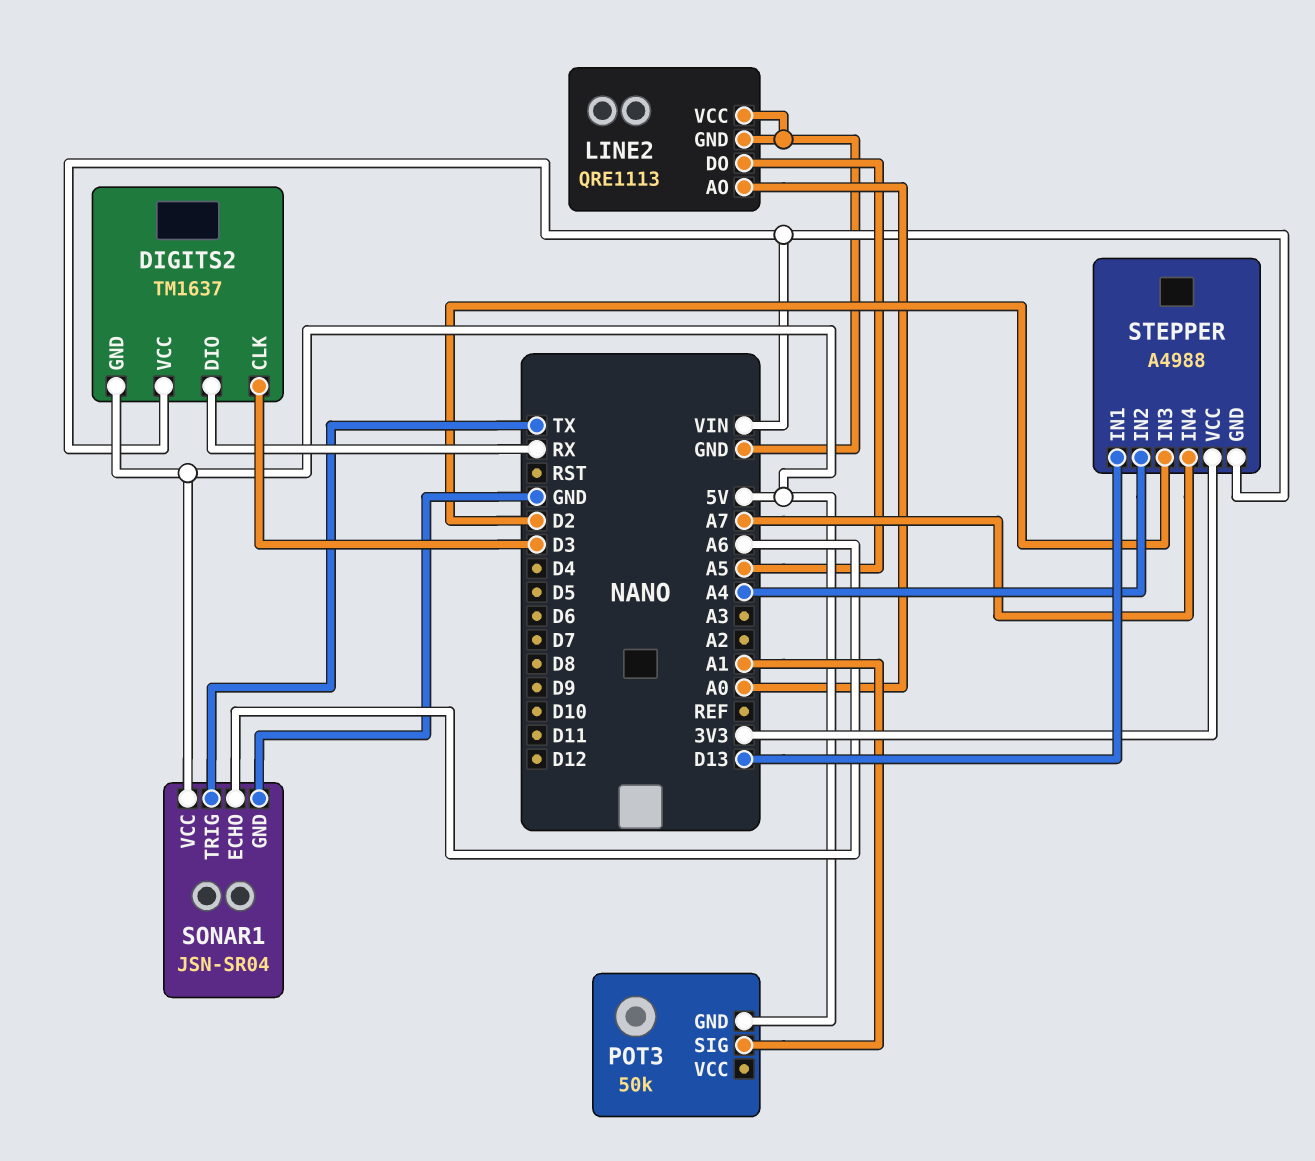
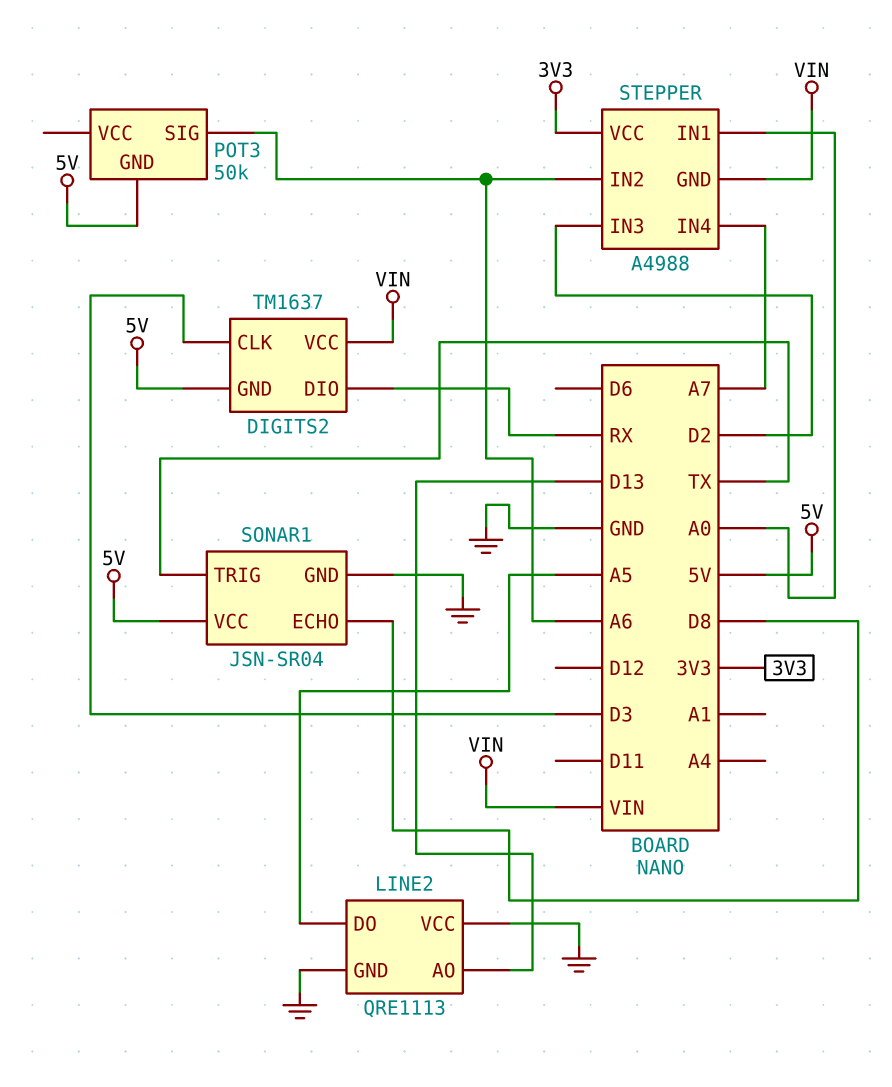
LINE2 pin AO: A0 -> D13
POT3 pin SIG: A1 -> A6
SONAR1 pin ECHO: A6 -> D8
STEPPER pin IN1: D13 -> A0
STEPPER pin IN2: A4 -> A6

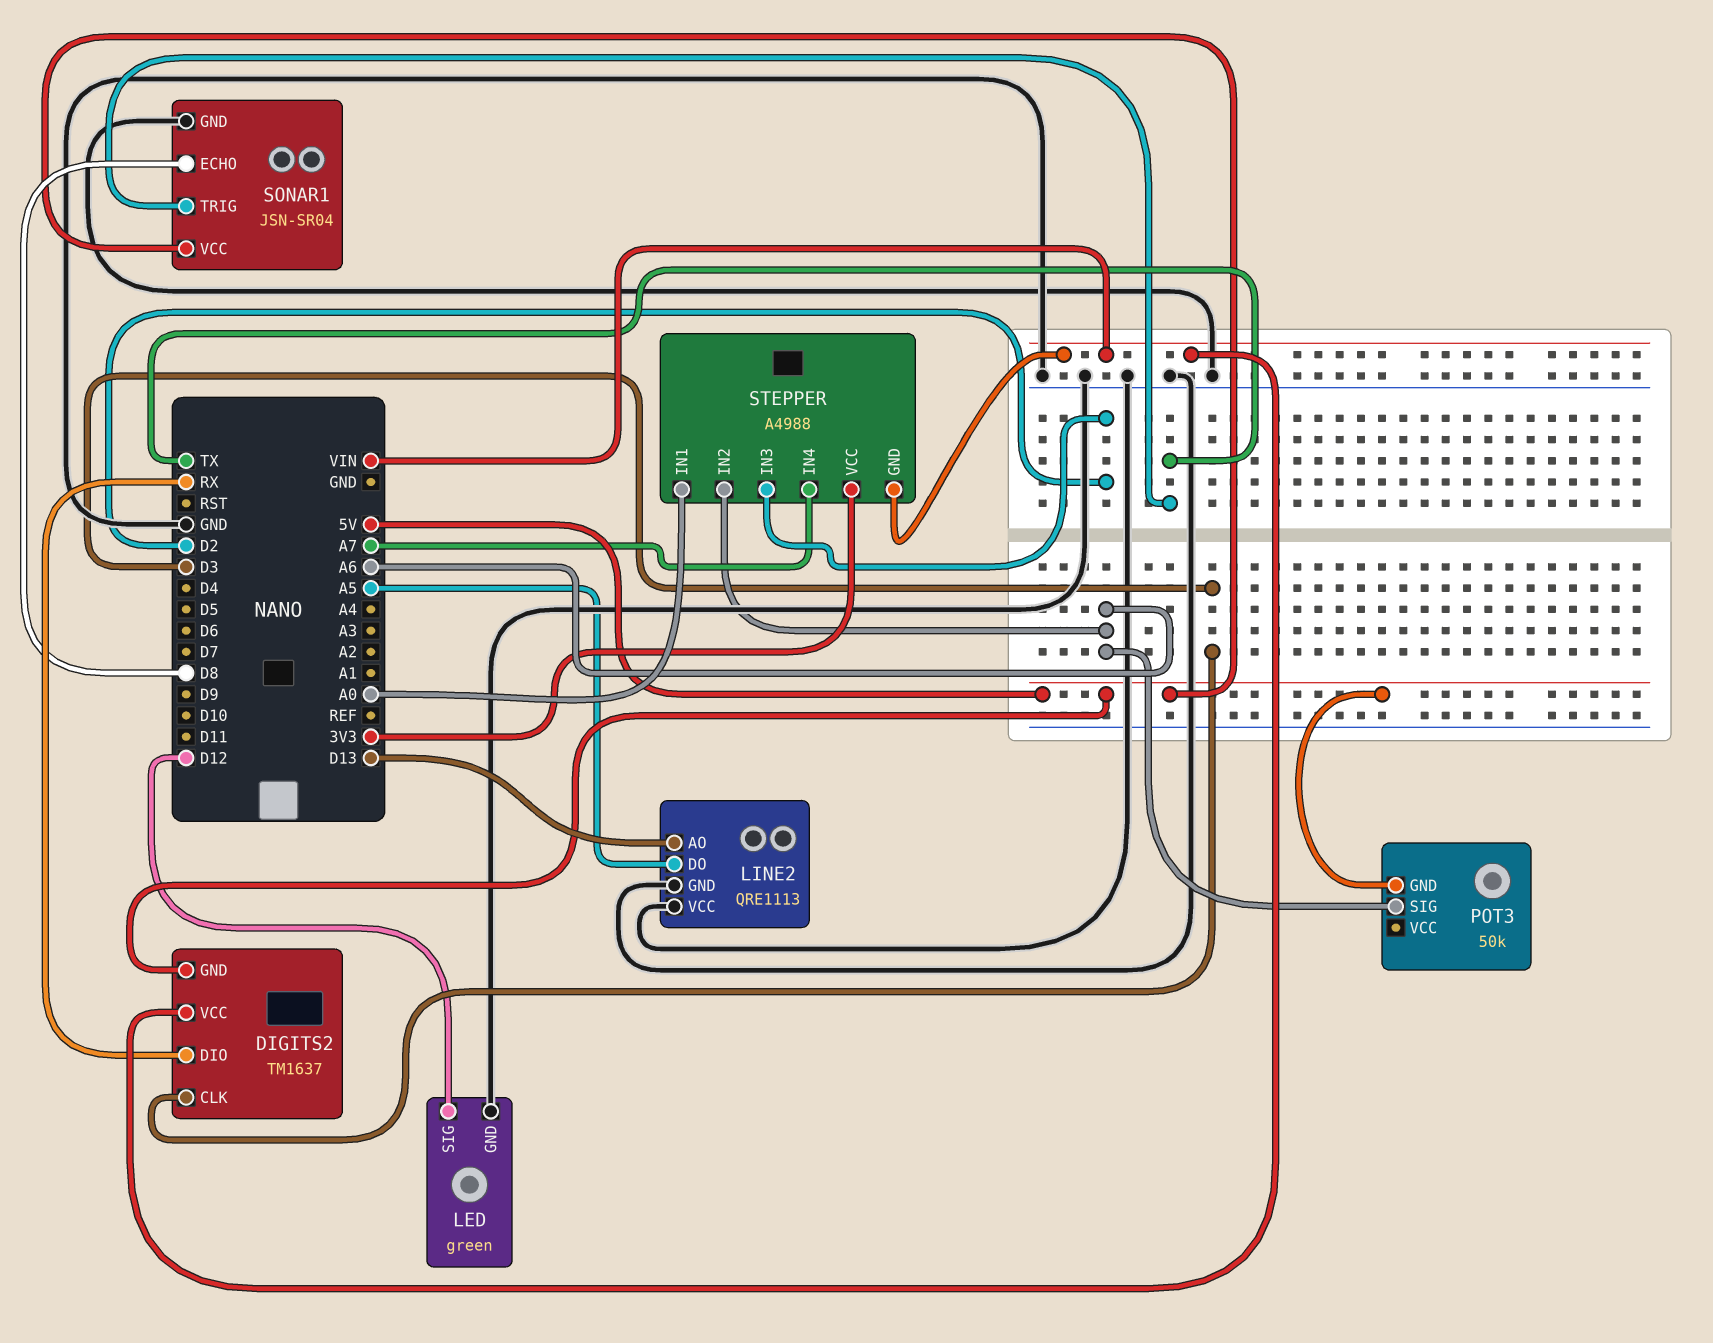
LED: none -> green
LED pin GND: none -> GND
LED pin SIG: none -> D12

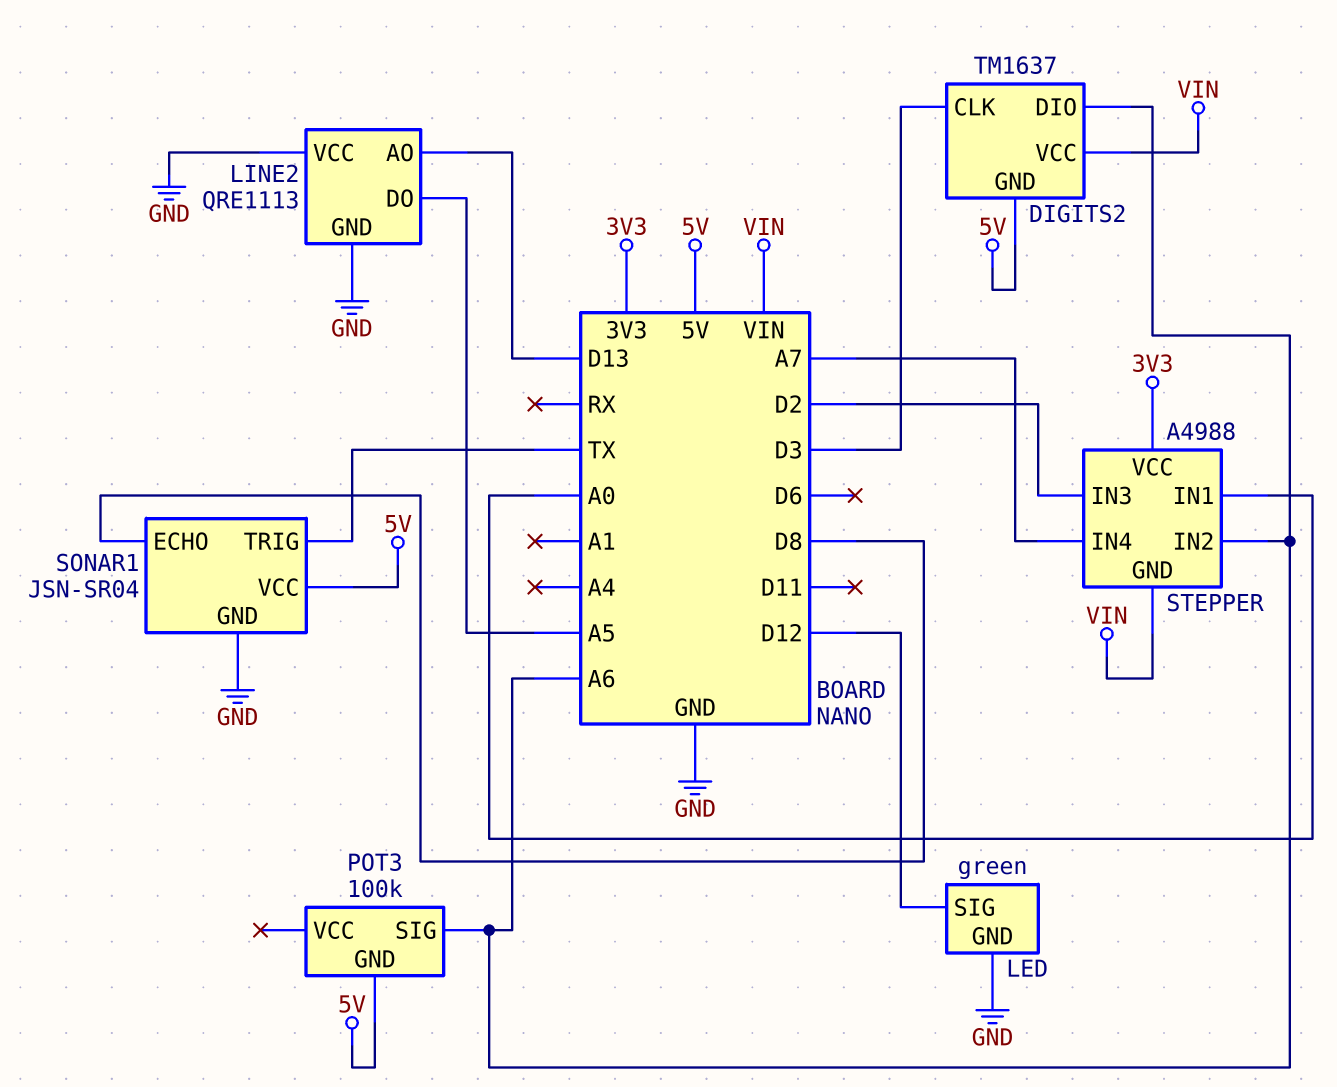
DIGITS2 pin DIO: RX -> A6
POT3: 50k -> 100k

